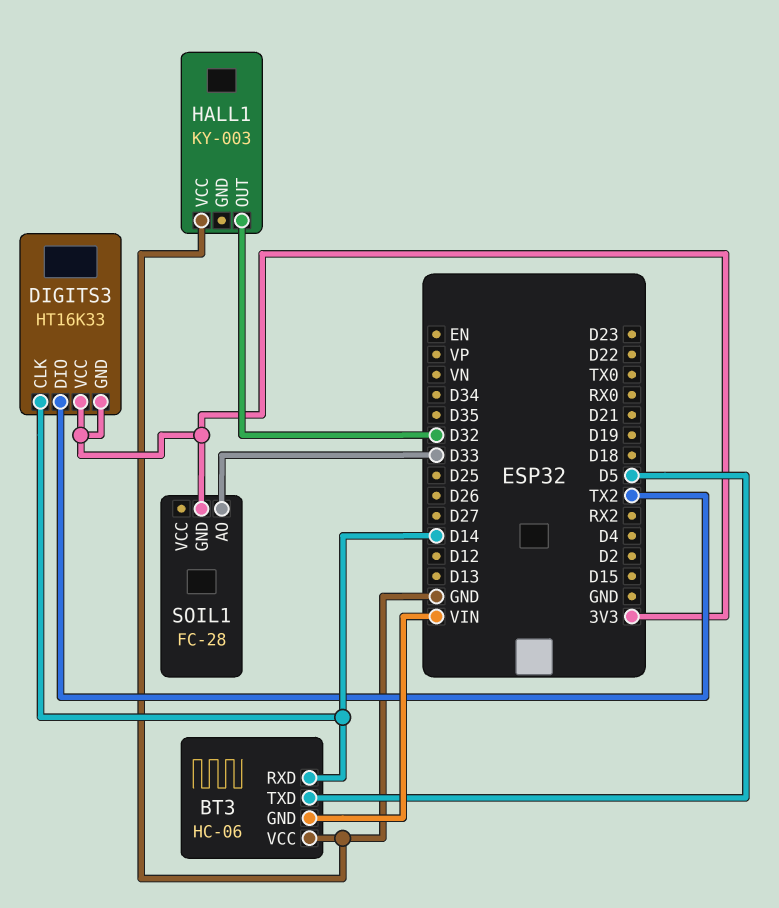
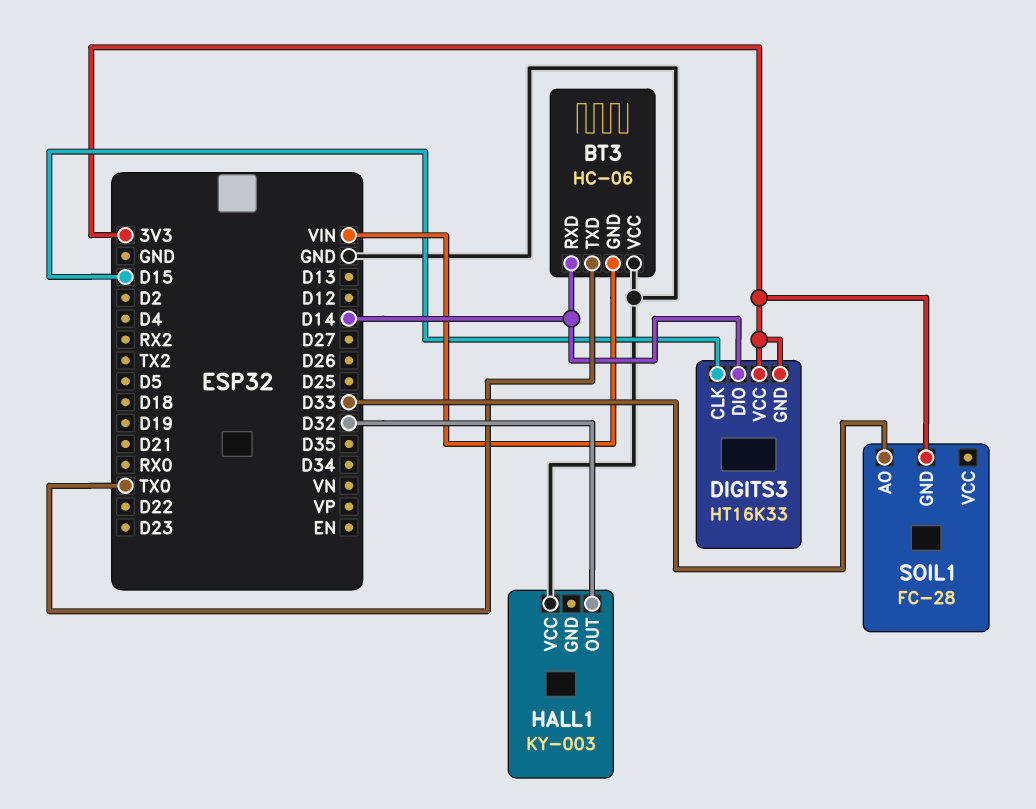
BT3 pin TXD: D5 -> TX0
DIGITS3 pin CLK: D14 -> D15
DIGITS3 pin DIO: TX2 -> D14

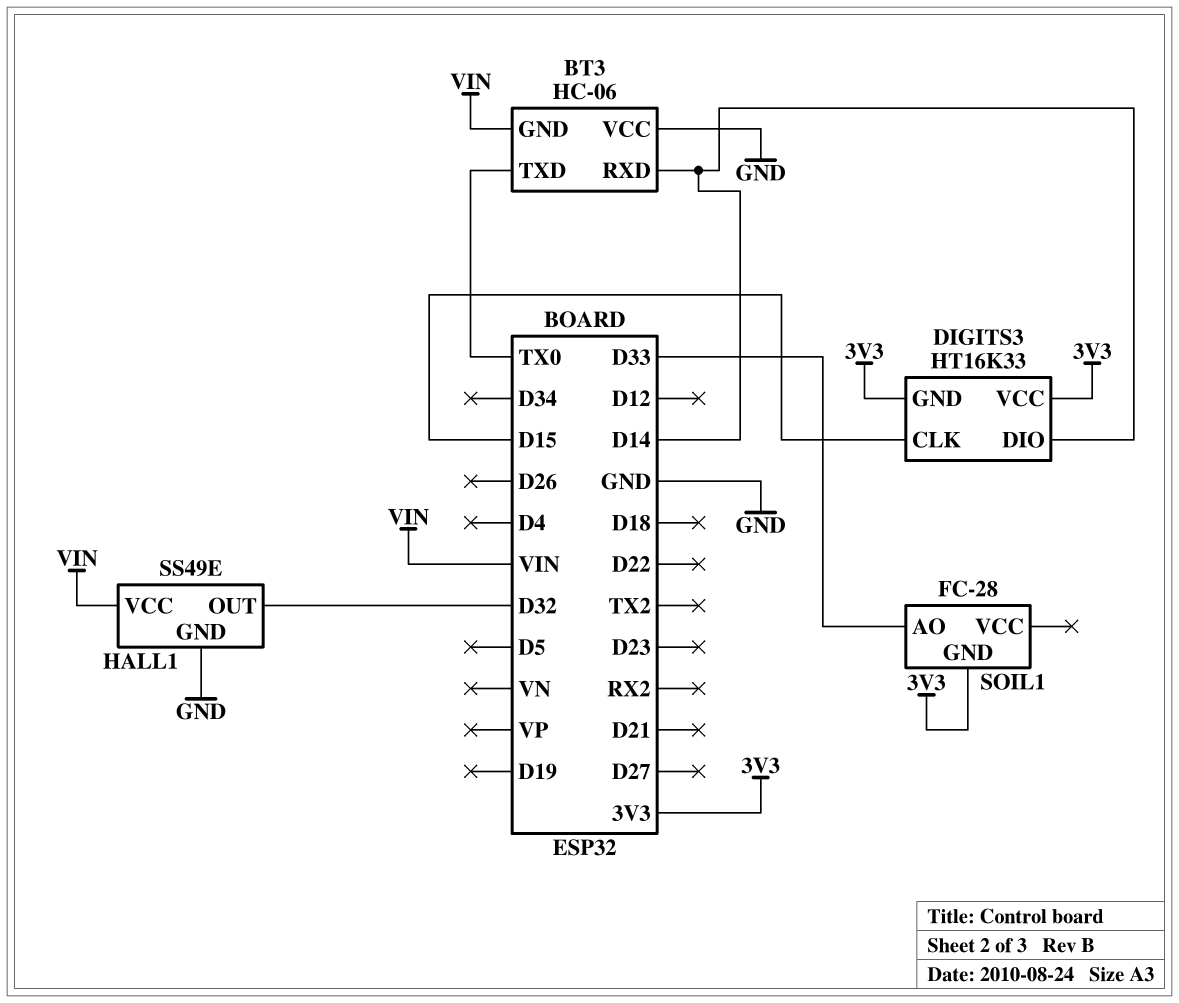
HALL1: KY-003 -> SS49E
HALL1 pin GND: none -> GND
HALL1 pin VCC: GND -> VIN

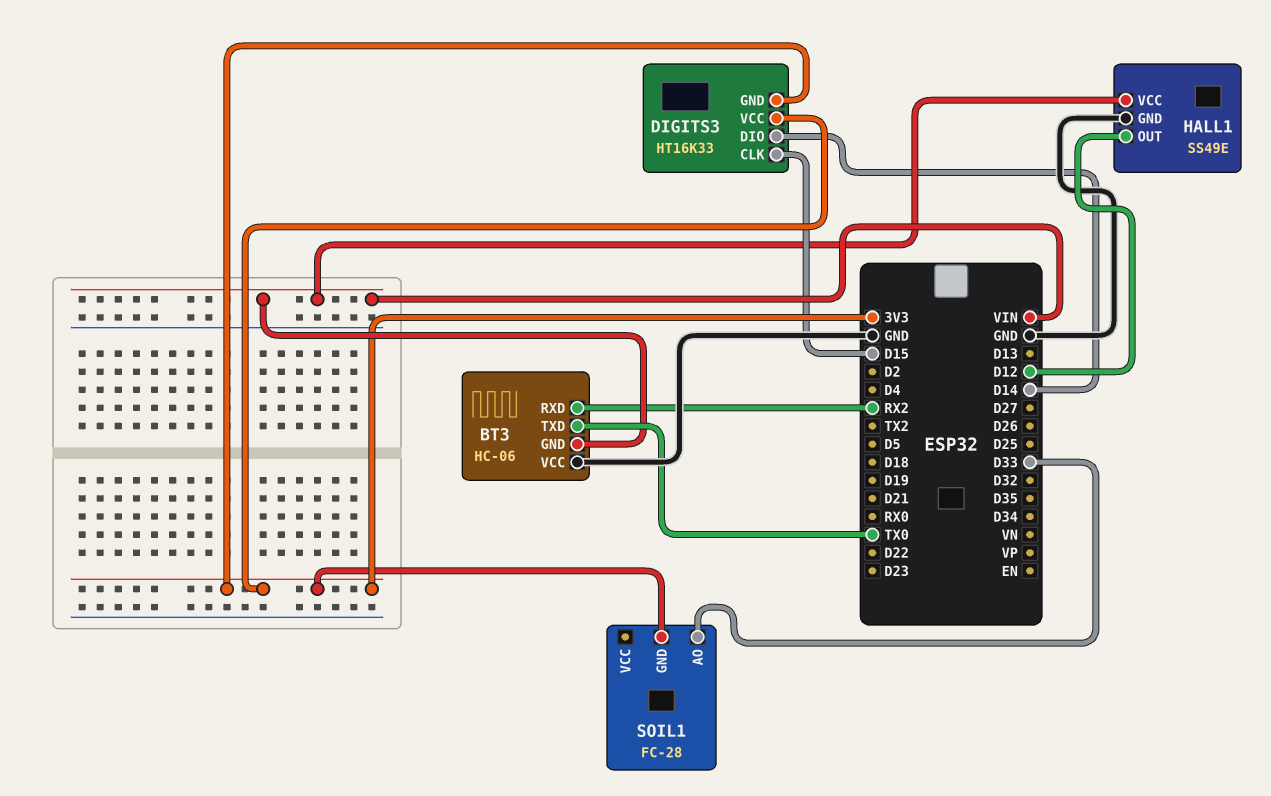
BT3 pin RXD: D14 -> RX2
HALL1 pin OUT: D32 -> D12

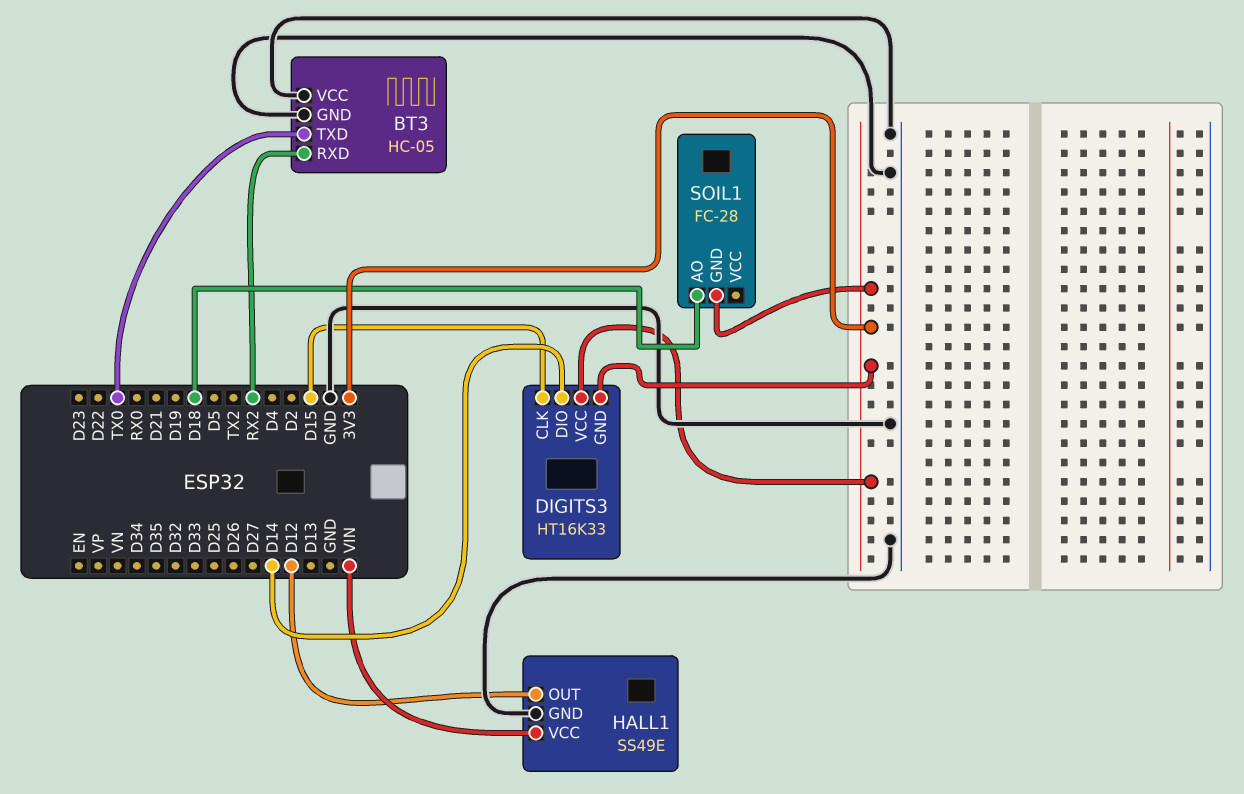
BT3: HC-06 -> HC-05
BT3 pin GND: VIN -> GND
SOIL1 pin AO: D33 -> D18

